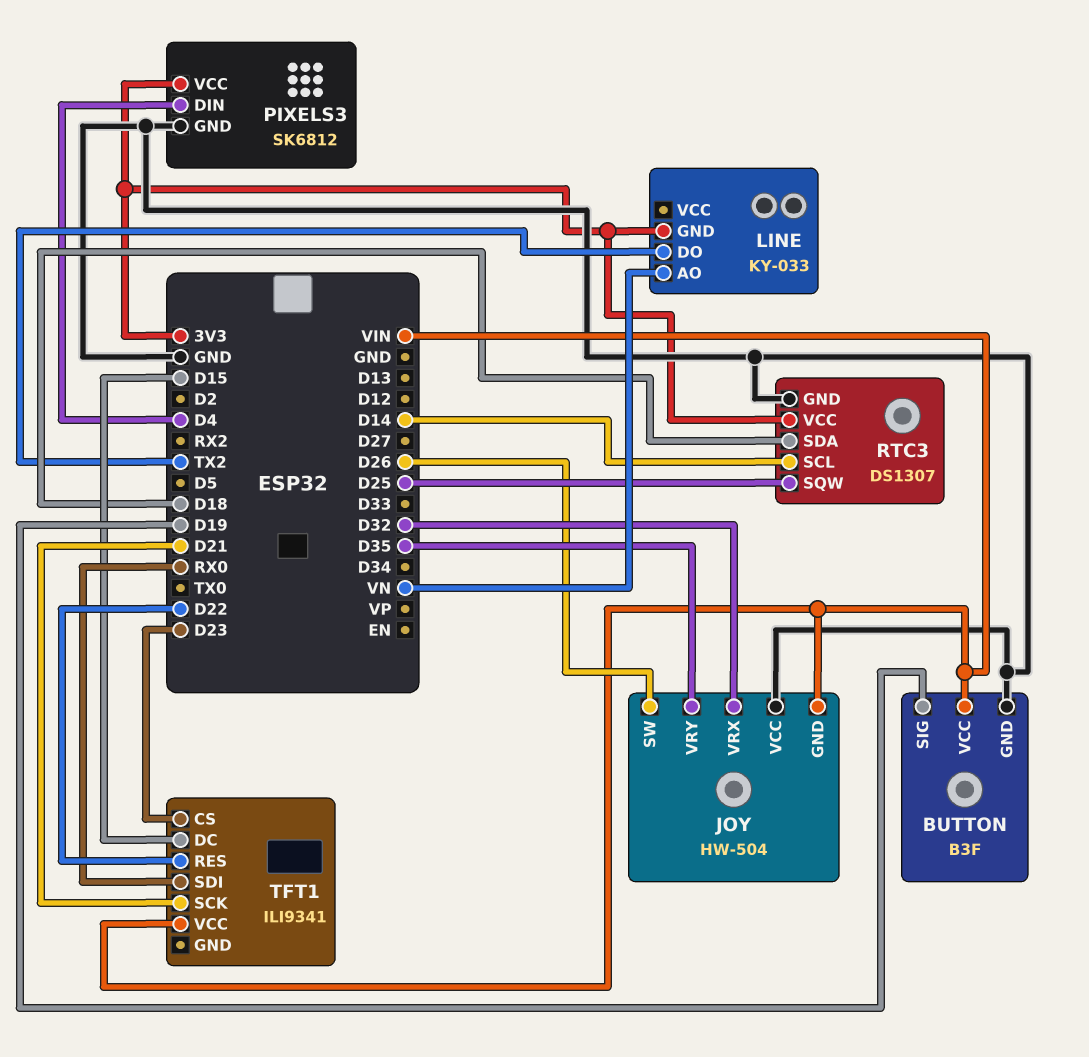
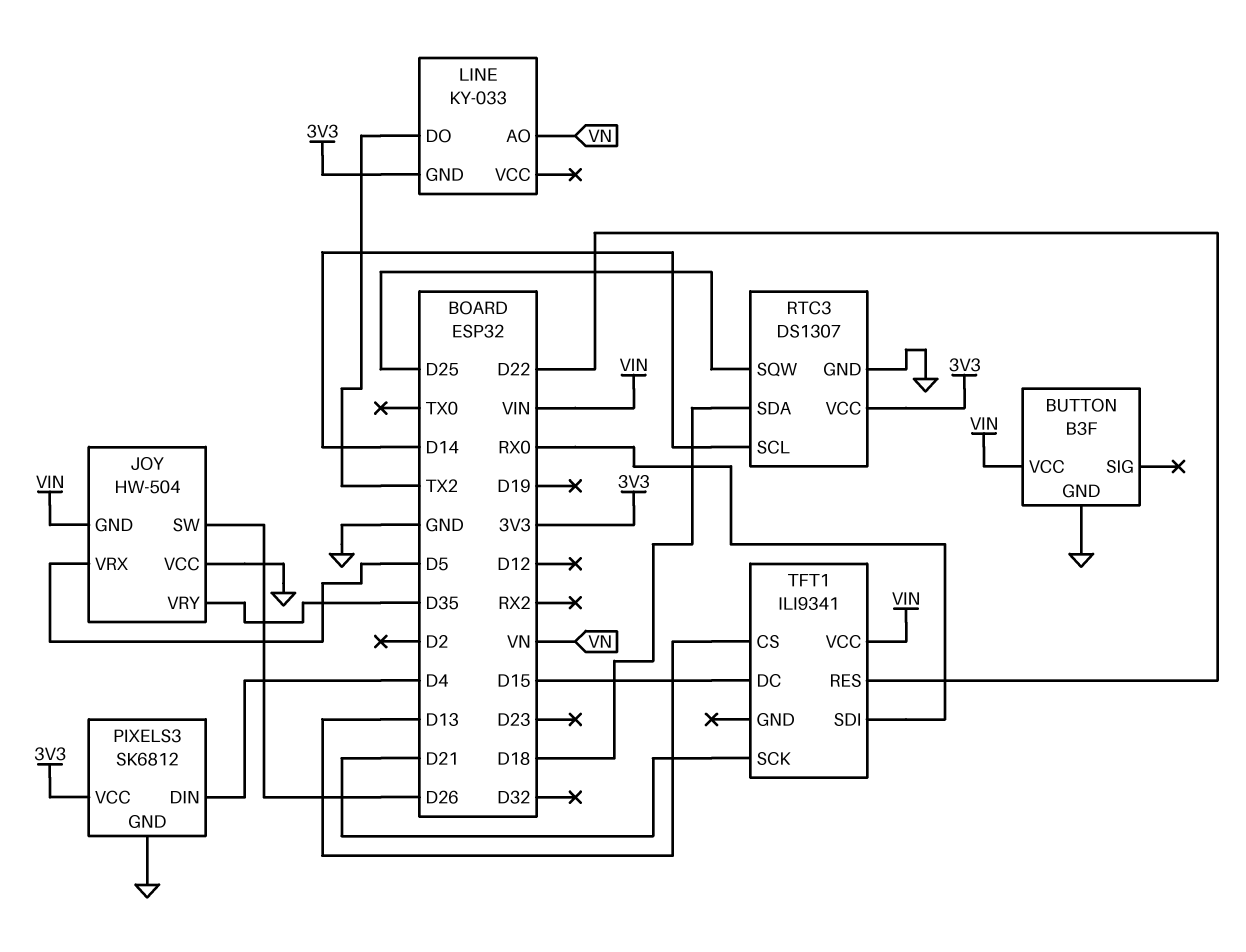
BUTTON pin SIG: D19 -> none
JOY pin VRX: D32 -> D5
TFT1 pin CS: D23 -> D13

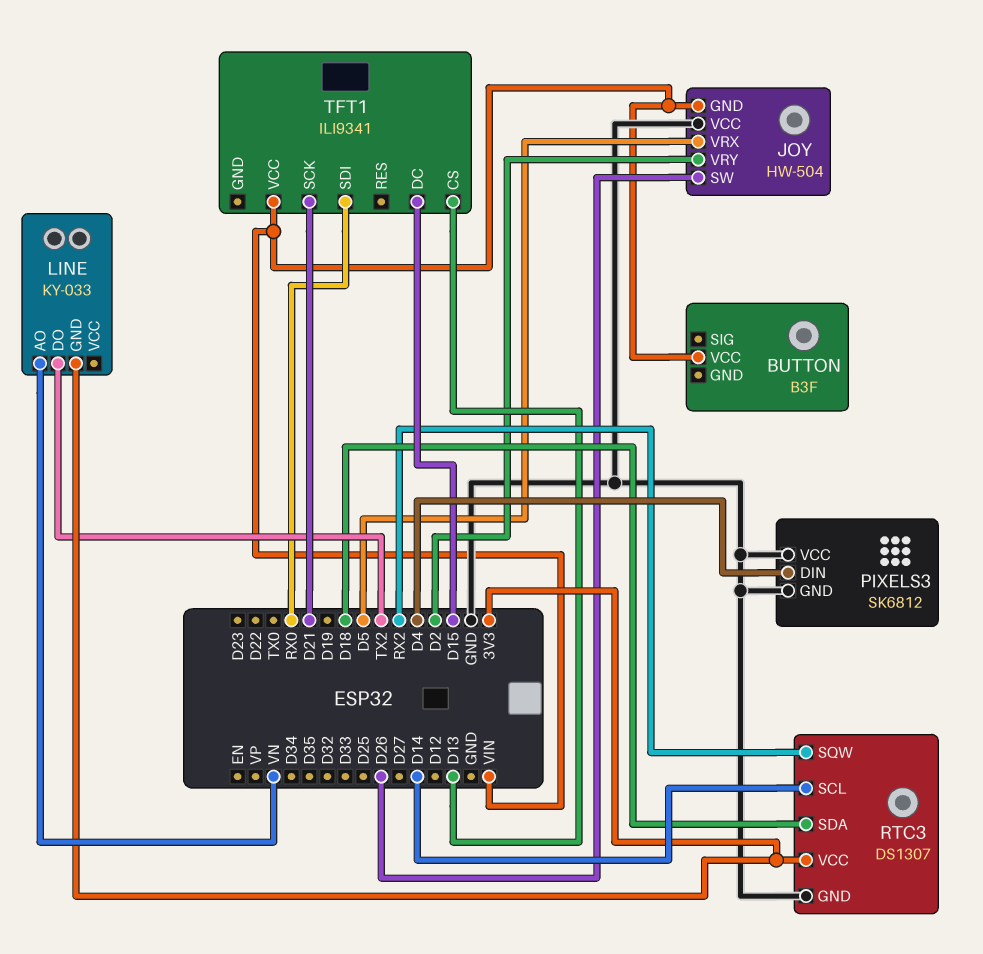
BUTTON pin GND: GND -> none
JOY pin VRY: D35 -> D2
PIXELS3 pin VCC: 3V3 -> GND
RTC3 pin SQW: D25 -> RX2
TFT1 pin RES: D22 -> none

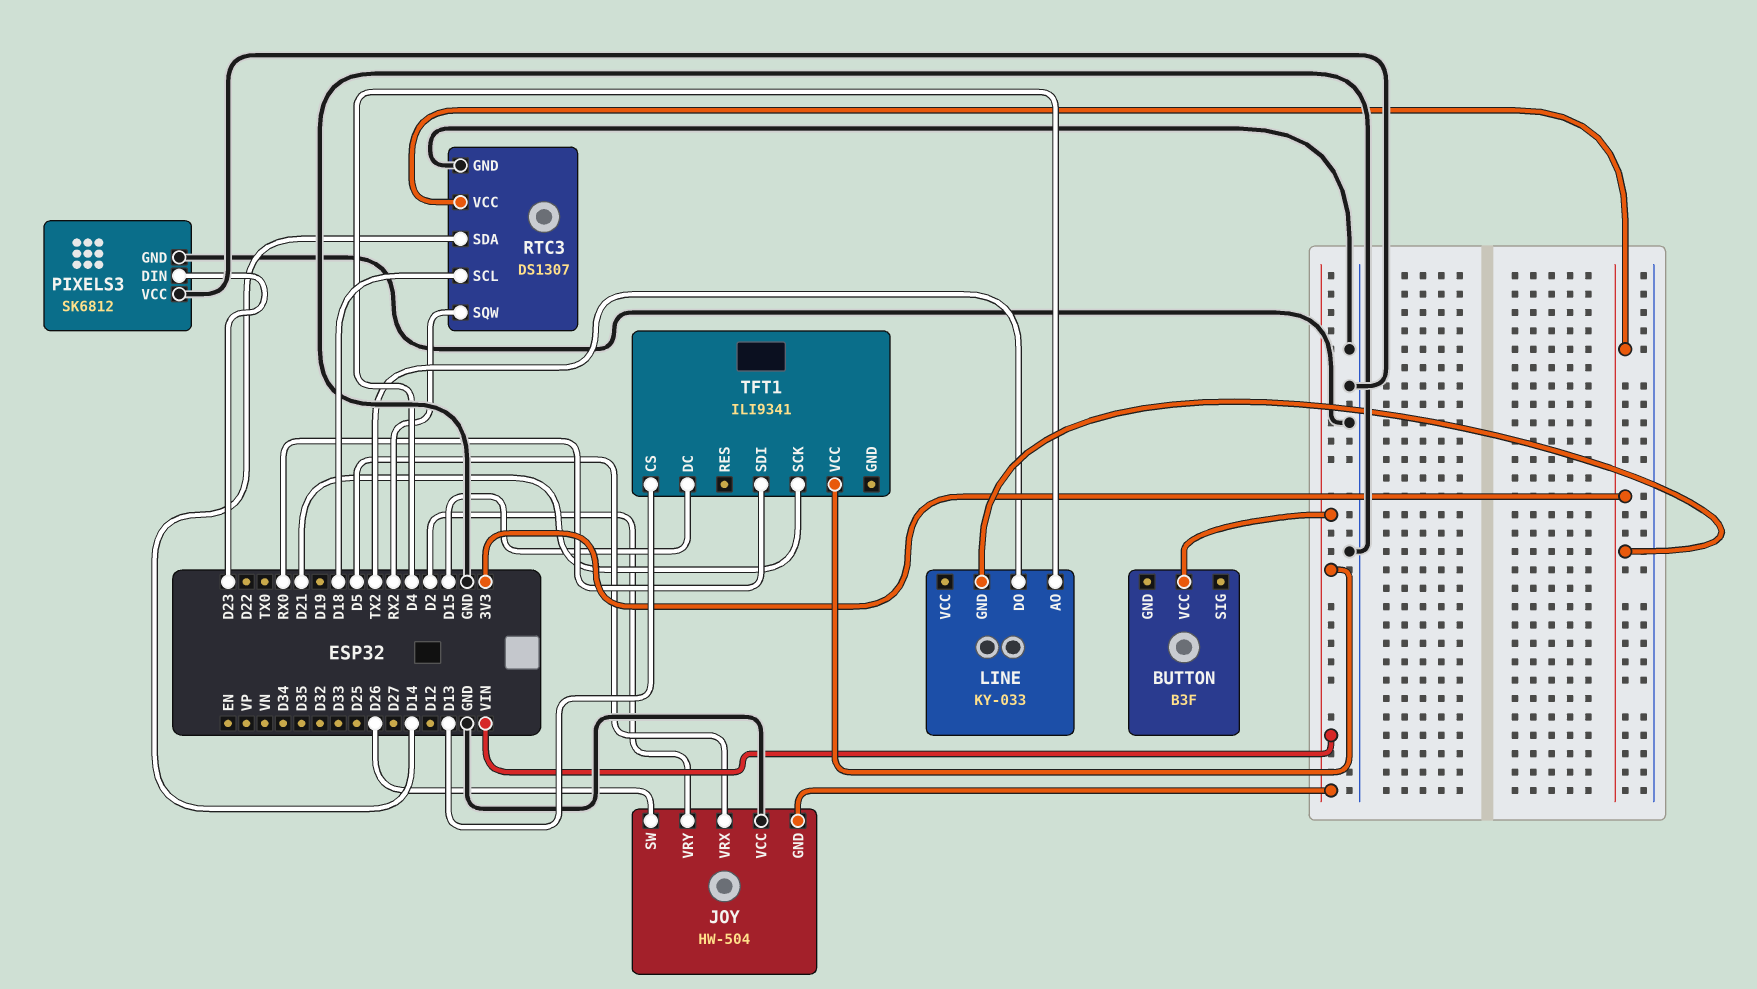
LINE pin AO: VN -> D4
PIXELS3 pin DIN: D4 -> D23
RTC3 pin SCL: D14 -> D18
RTC3 pin SDA: D18 -> D14

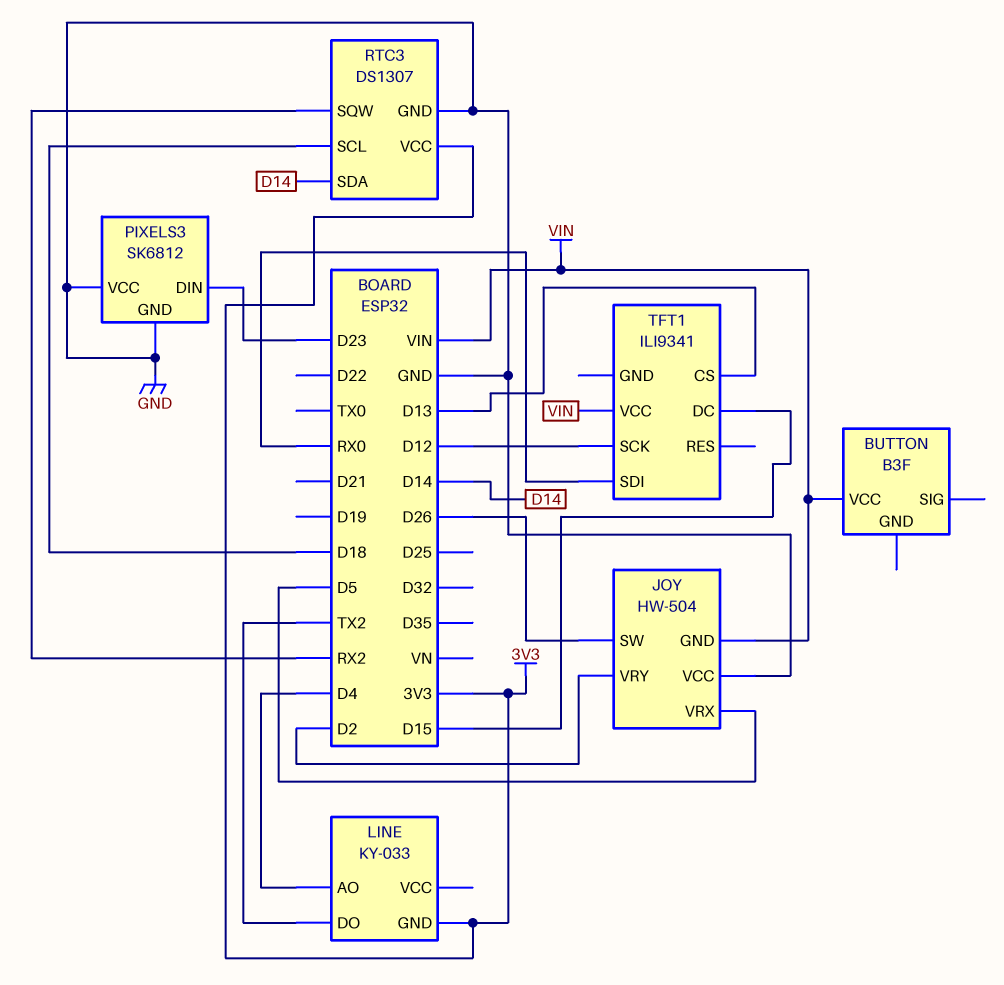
TFT1 pin SCK: D21 -> D12

